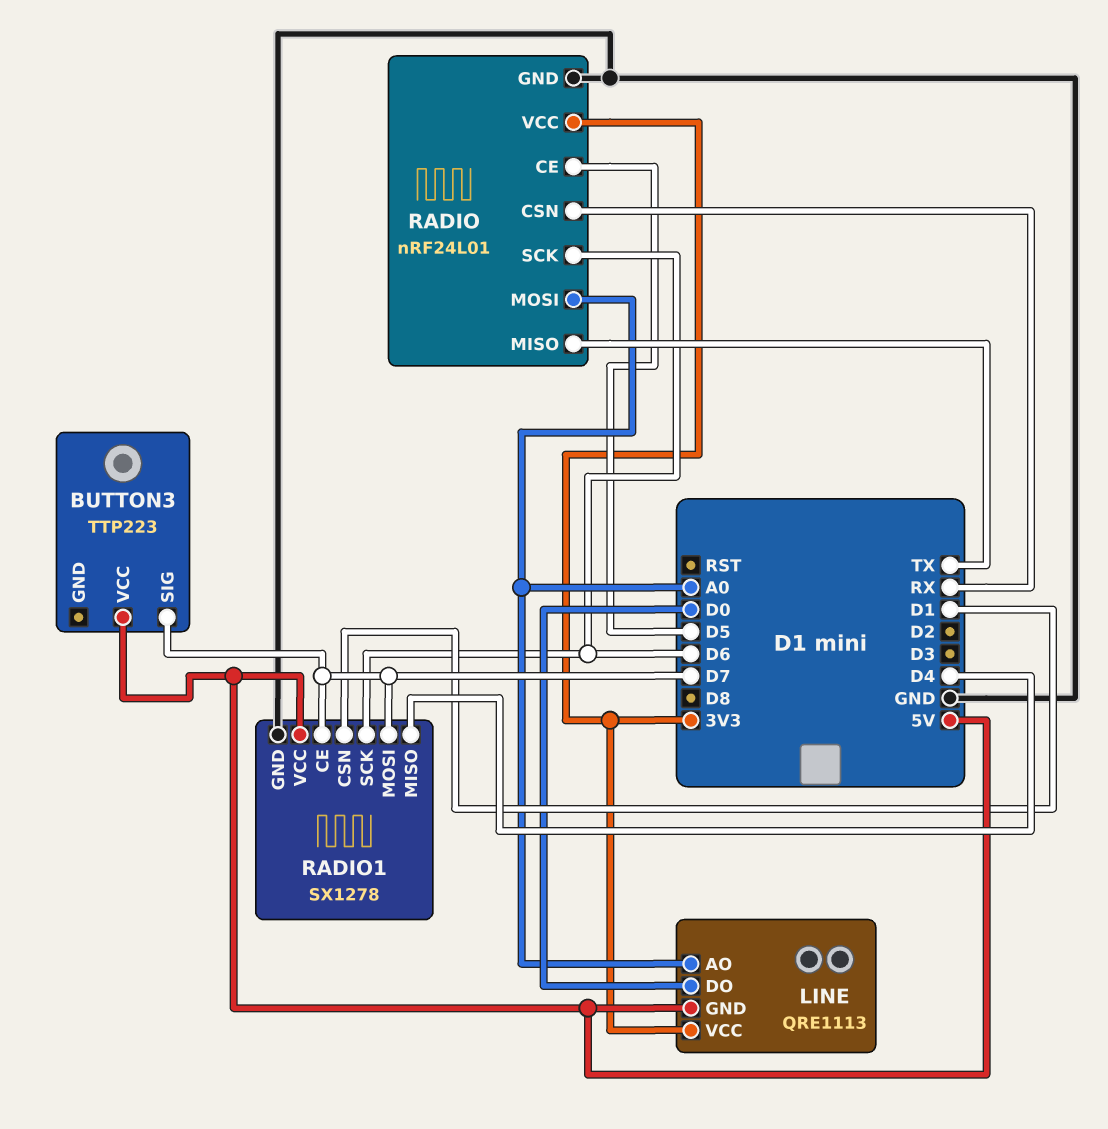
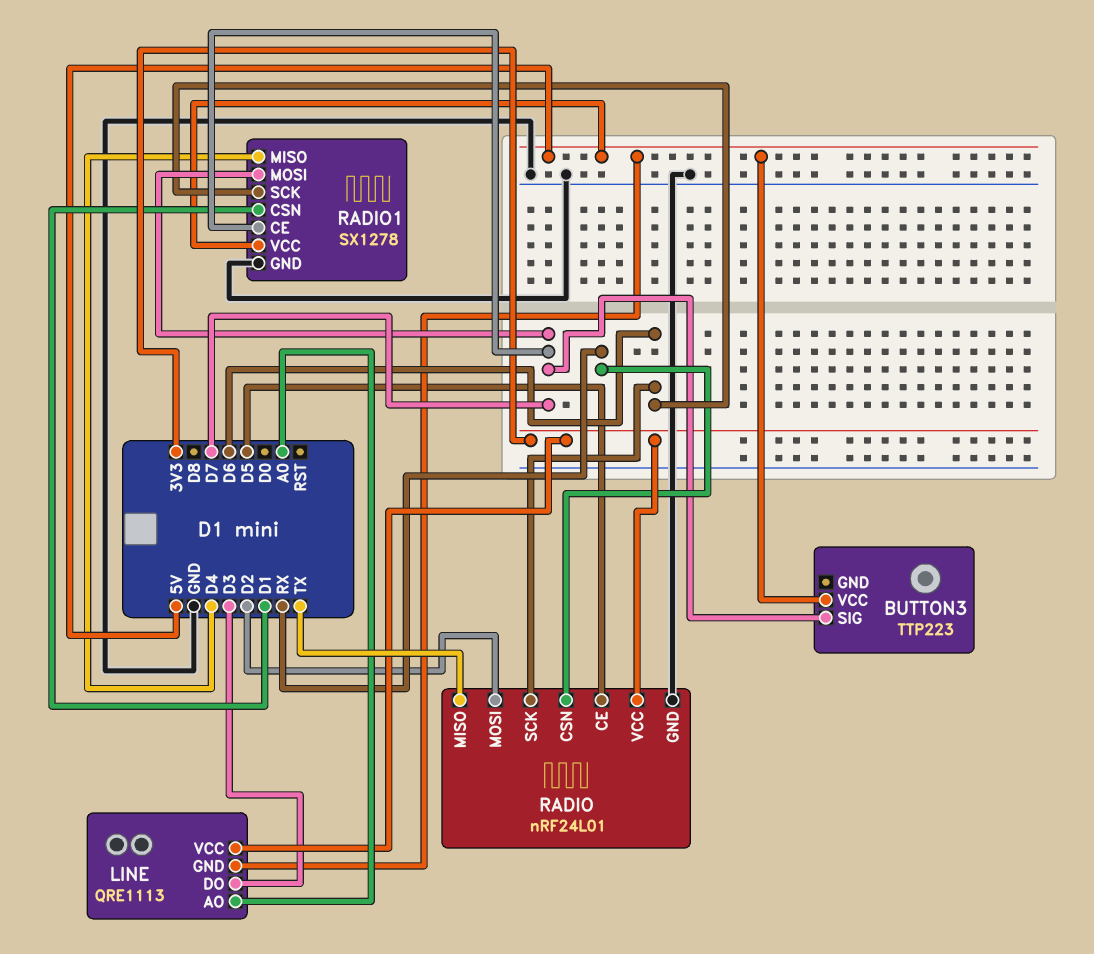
LINE pin DO: D0 -> D3
RADIO pin MOSI: A0 -> D2

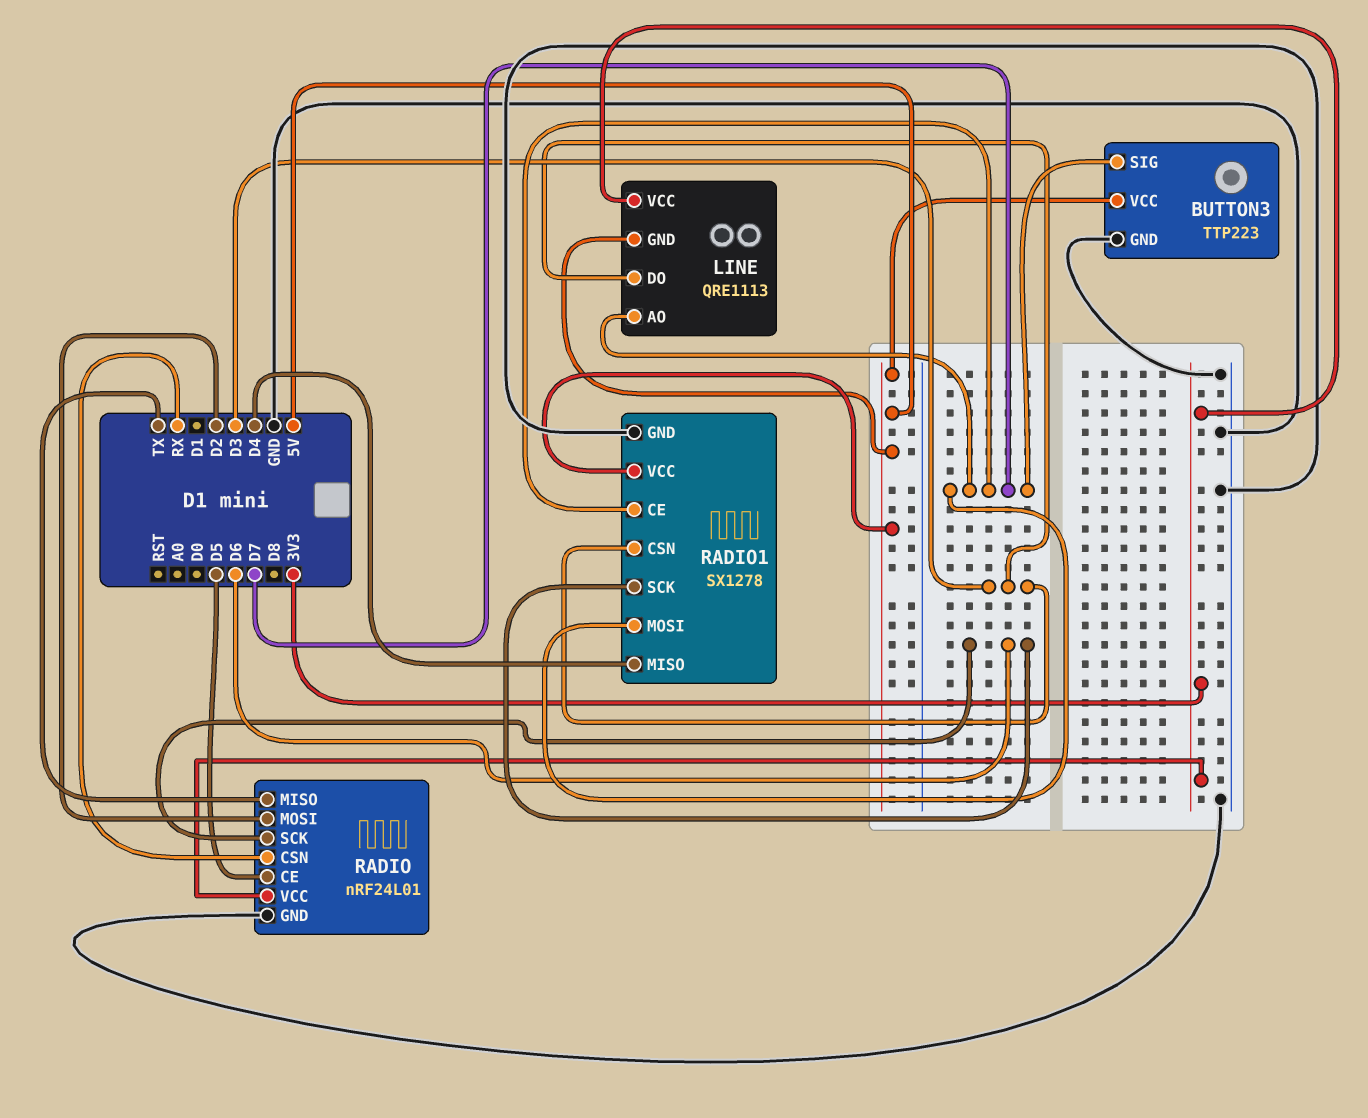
BUTTON3 pin GND: none -> GND
LINE pin AO: A0 -> D7
RADIO1 pin CSN: D1 -> D3

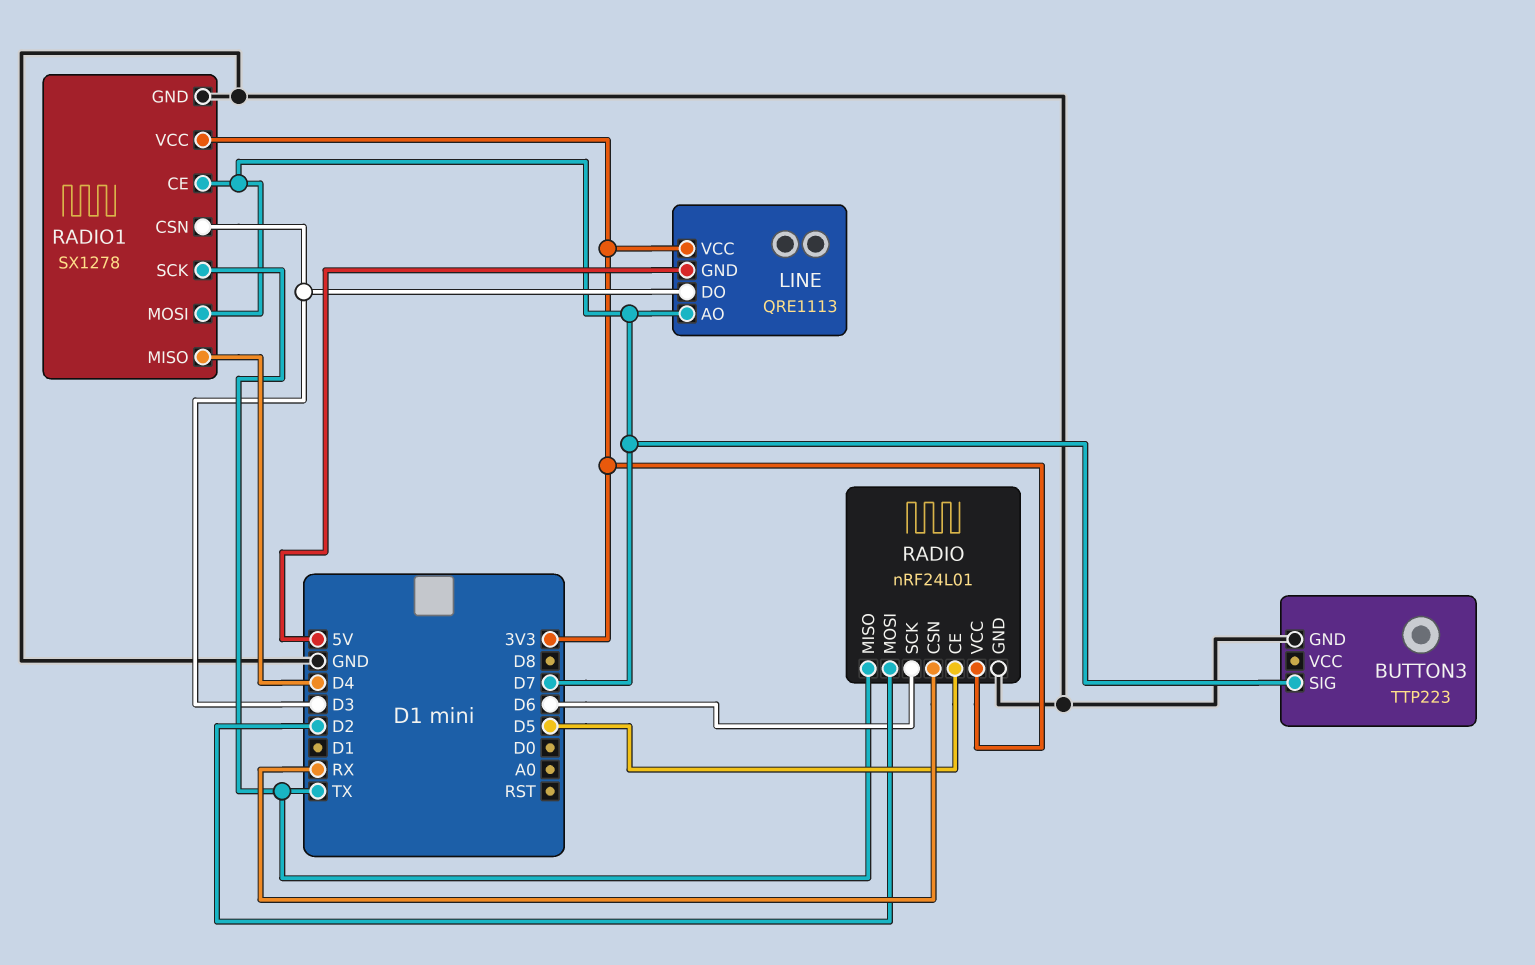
BUTTON3 pin VCC: 5V -> none
RADIO1 pin SCK: D6 -> TX
RADIO1 pin VCC: 5V -> 3V3

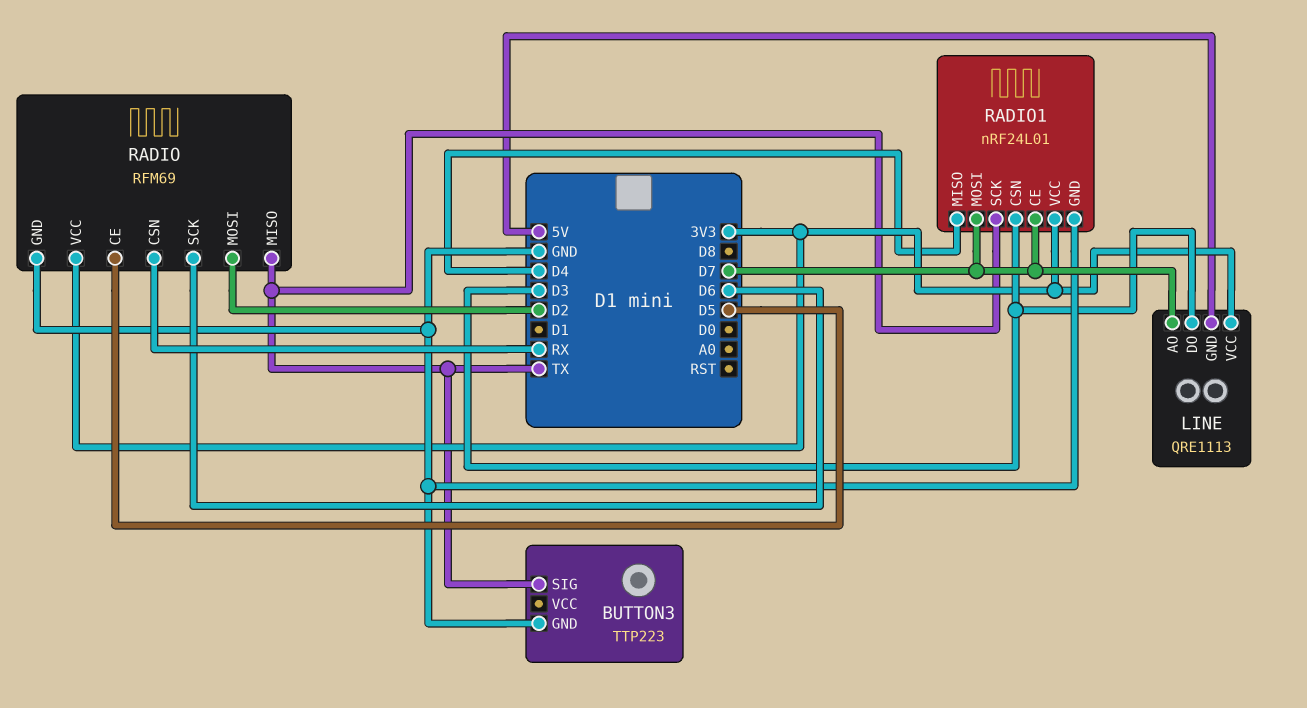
BUTTON3 pin SIG: D7 -> TX
RADIO: nRF24L01 -> RFM69
RADIO1: SX1278 -> nRF24L01

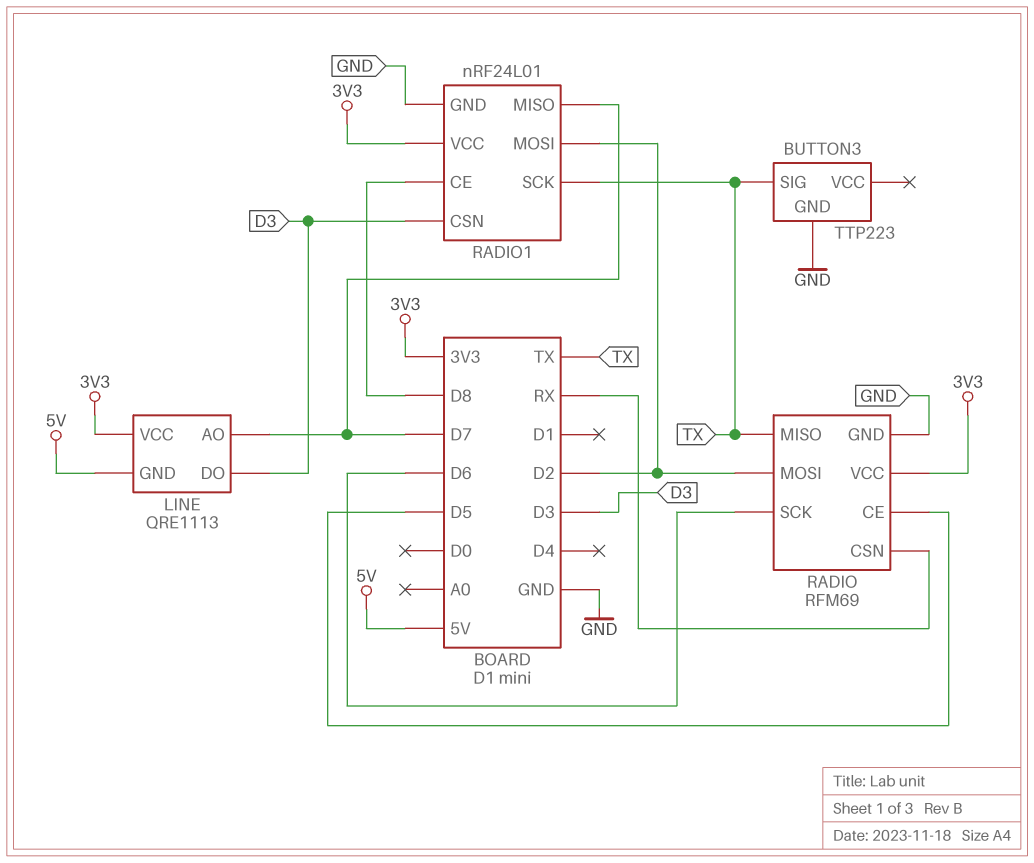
RADIO1 pin CE: D7 -> D8
RADIO1 pin MISO: D4 -> D7
RADIO1 pin MOSI: D7 -> D2

